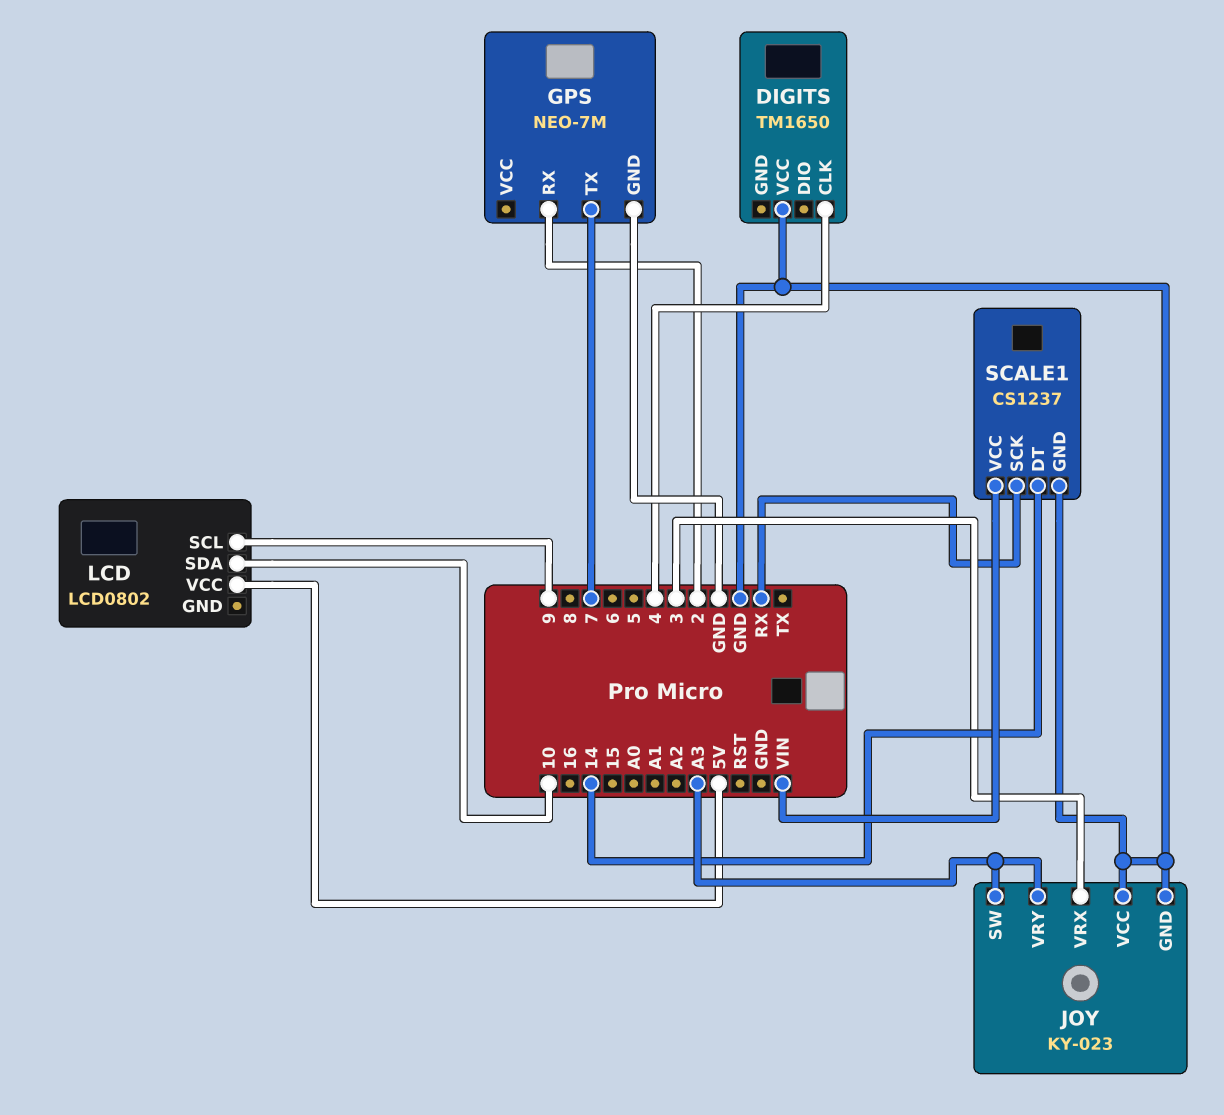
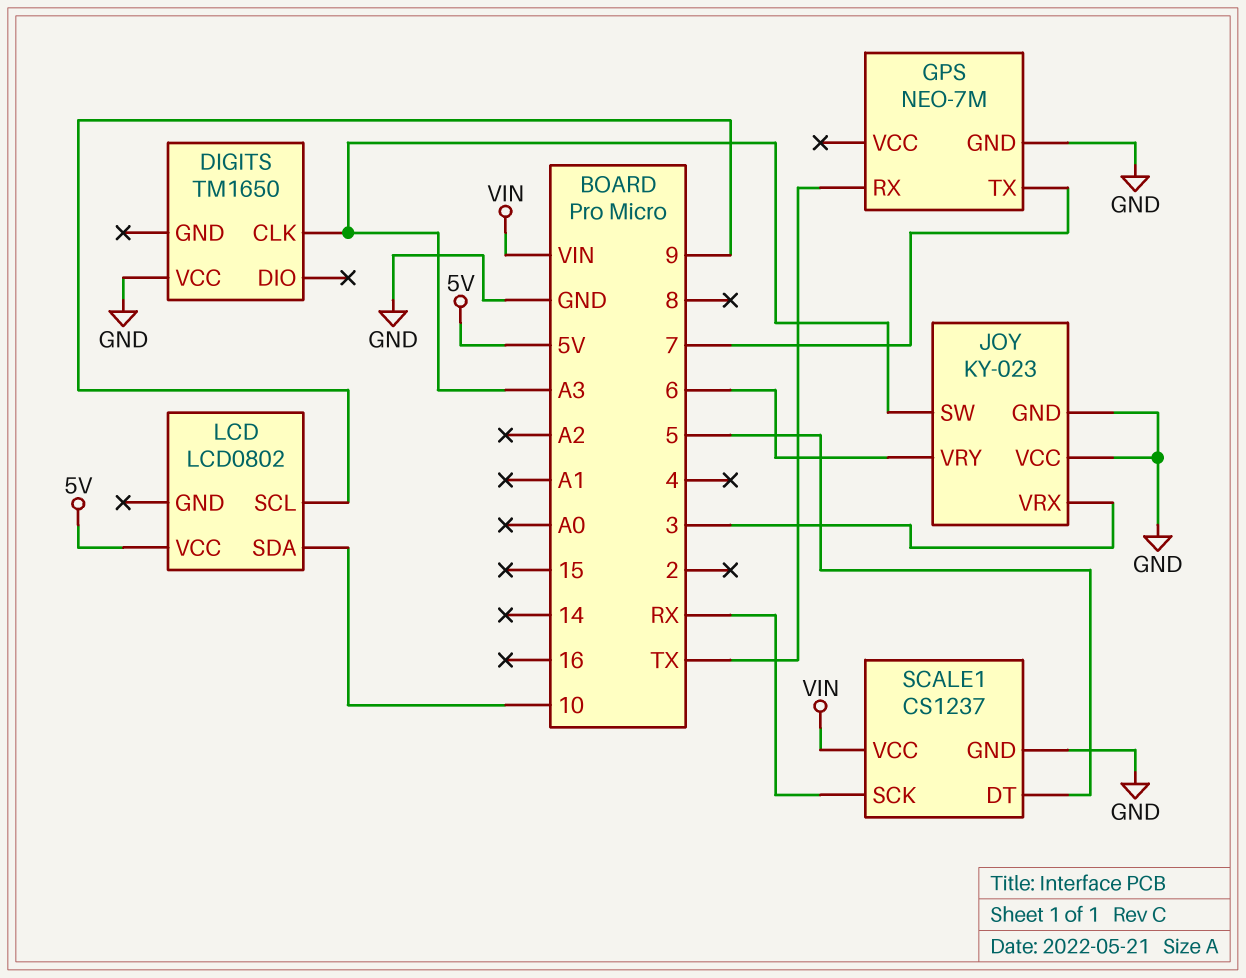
DIGITS pin CLK: 4 -> A3
GPS pin RX: 2 -> TX
JOY pin VRY: A3 -> 6
SCALE1 pin DT: 14 -> 5

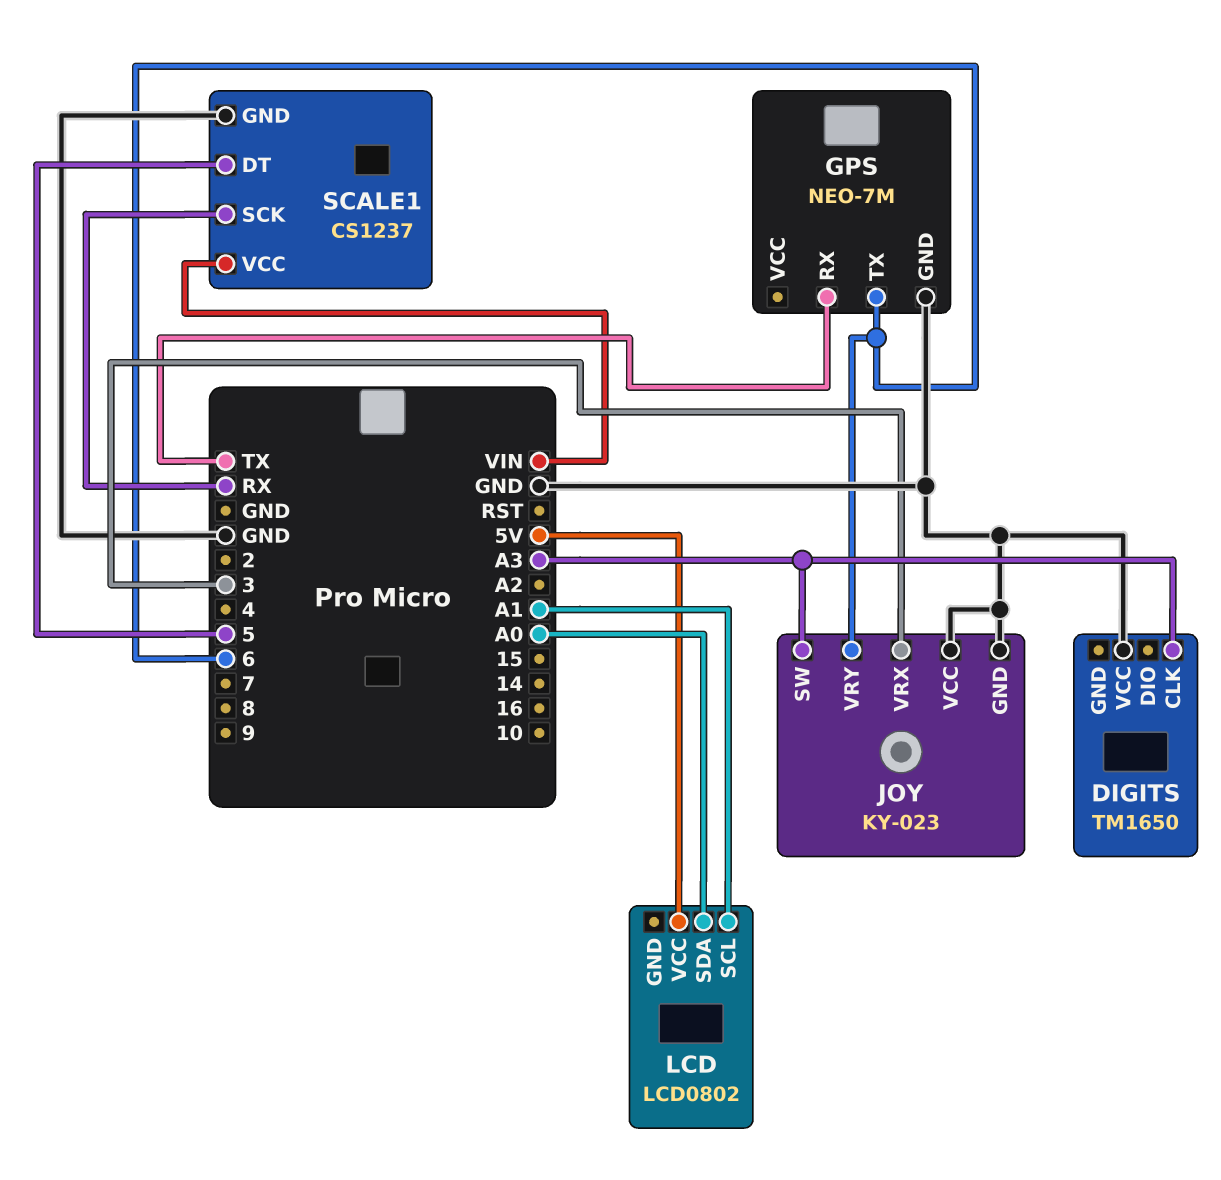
GPS pin TX: 7 -> 6
LCD pin SCL: 9 -> A1
LCD pin SDA: 10 -> A0

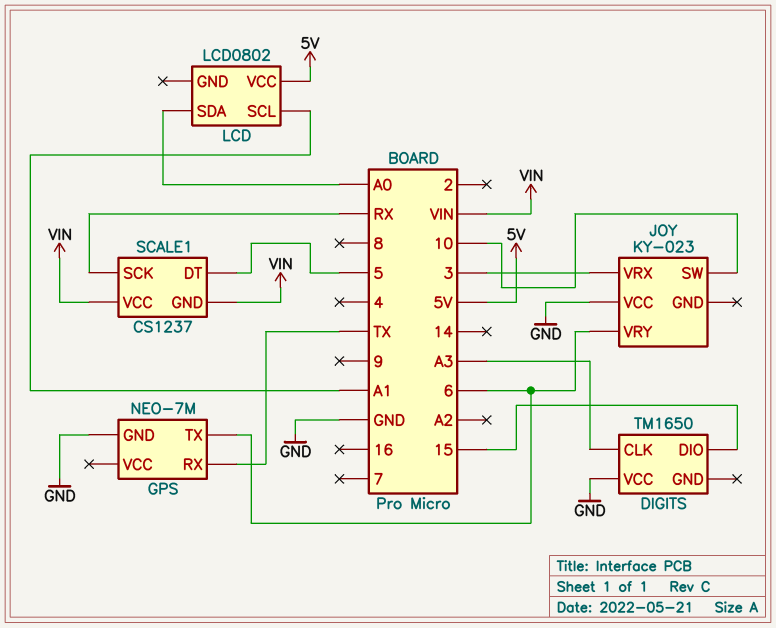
DIGITS pin DIO: none -> 15
JOY pin GND: GND -> none
JOY pin SW: A3 -> 10
SCALE1 pin GND: GND -> VIN

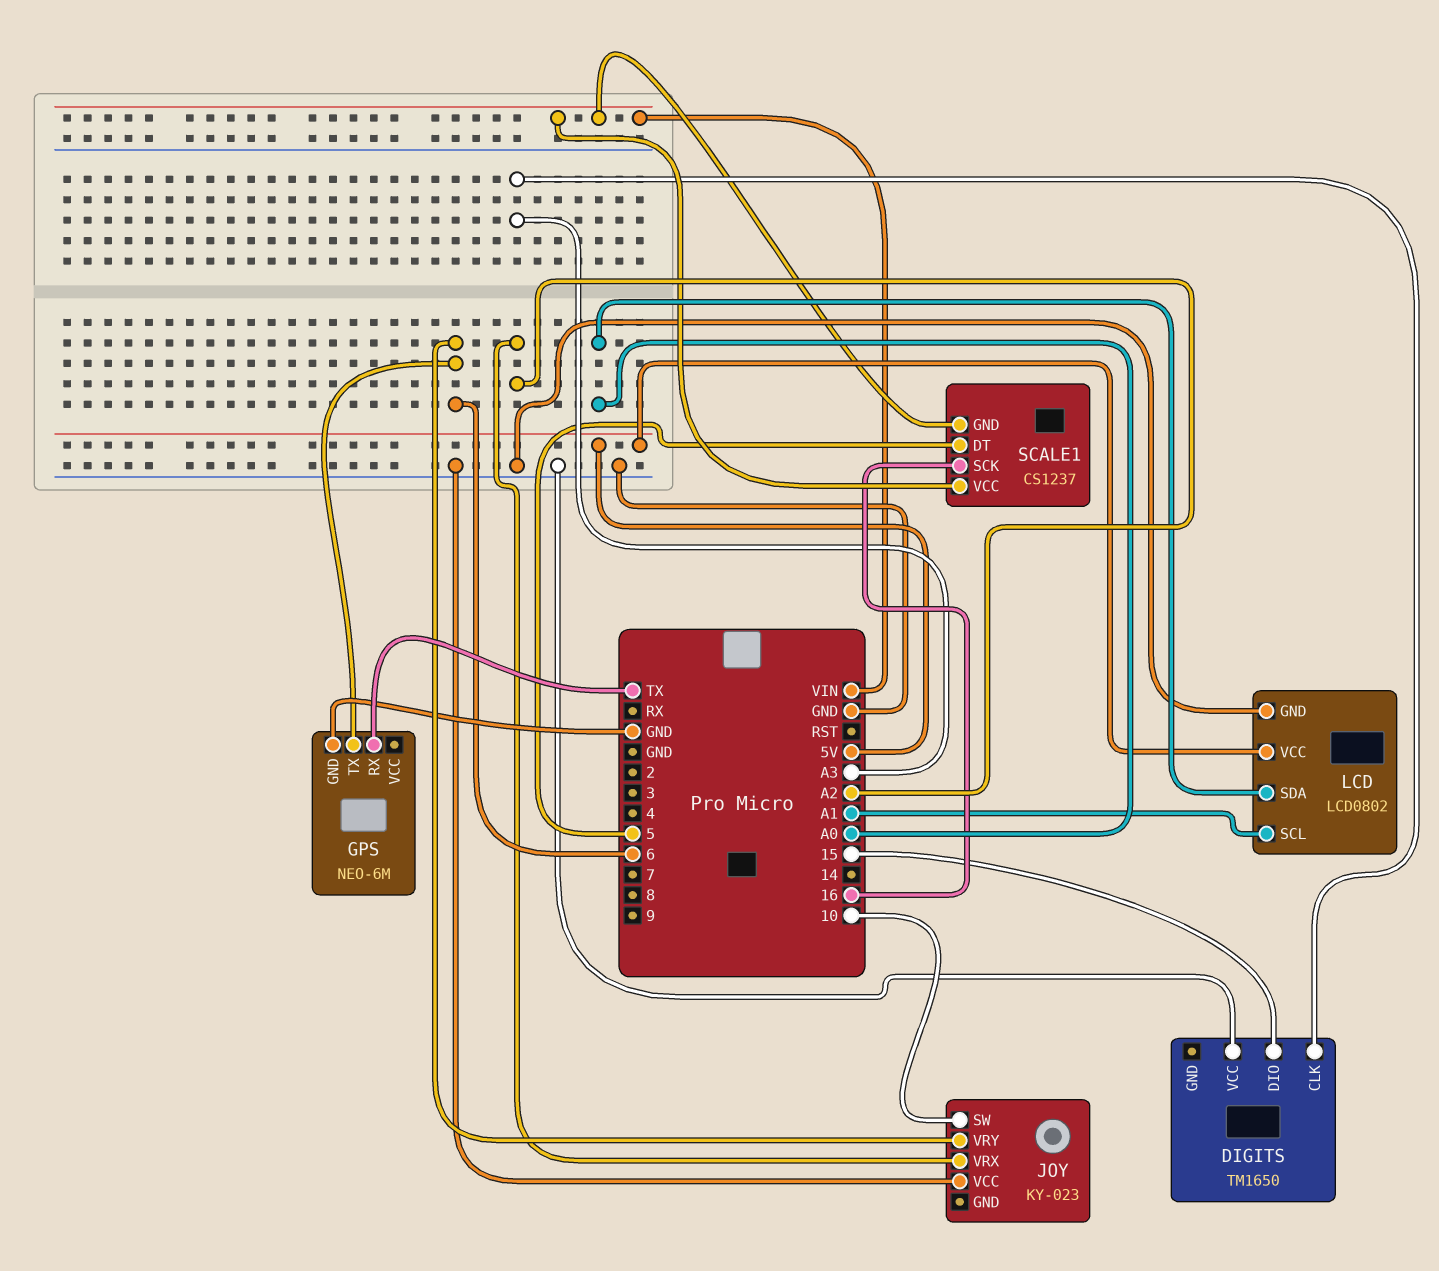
GPS: NEO-7M -> NEO-6M
JOY pin VRX: 3 -> A2
LCD pin GND: none -> GND
SCALE1 pin SCK: RX -> 16

